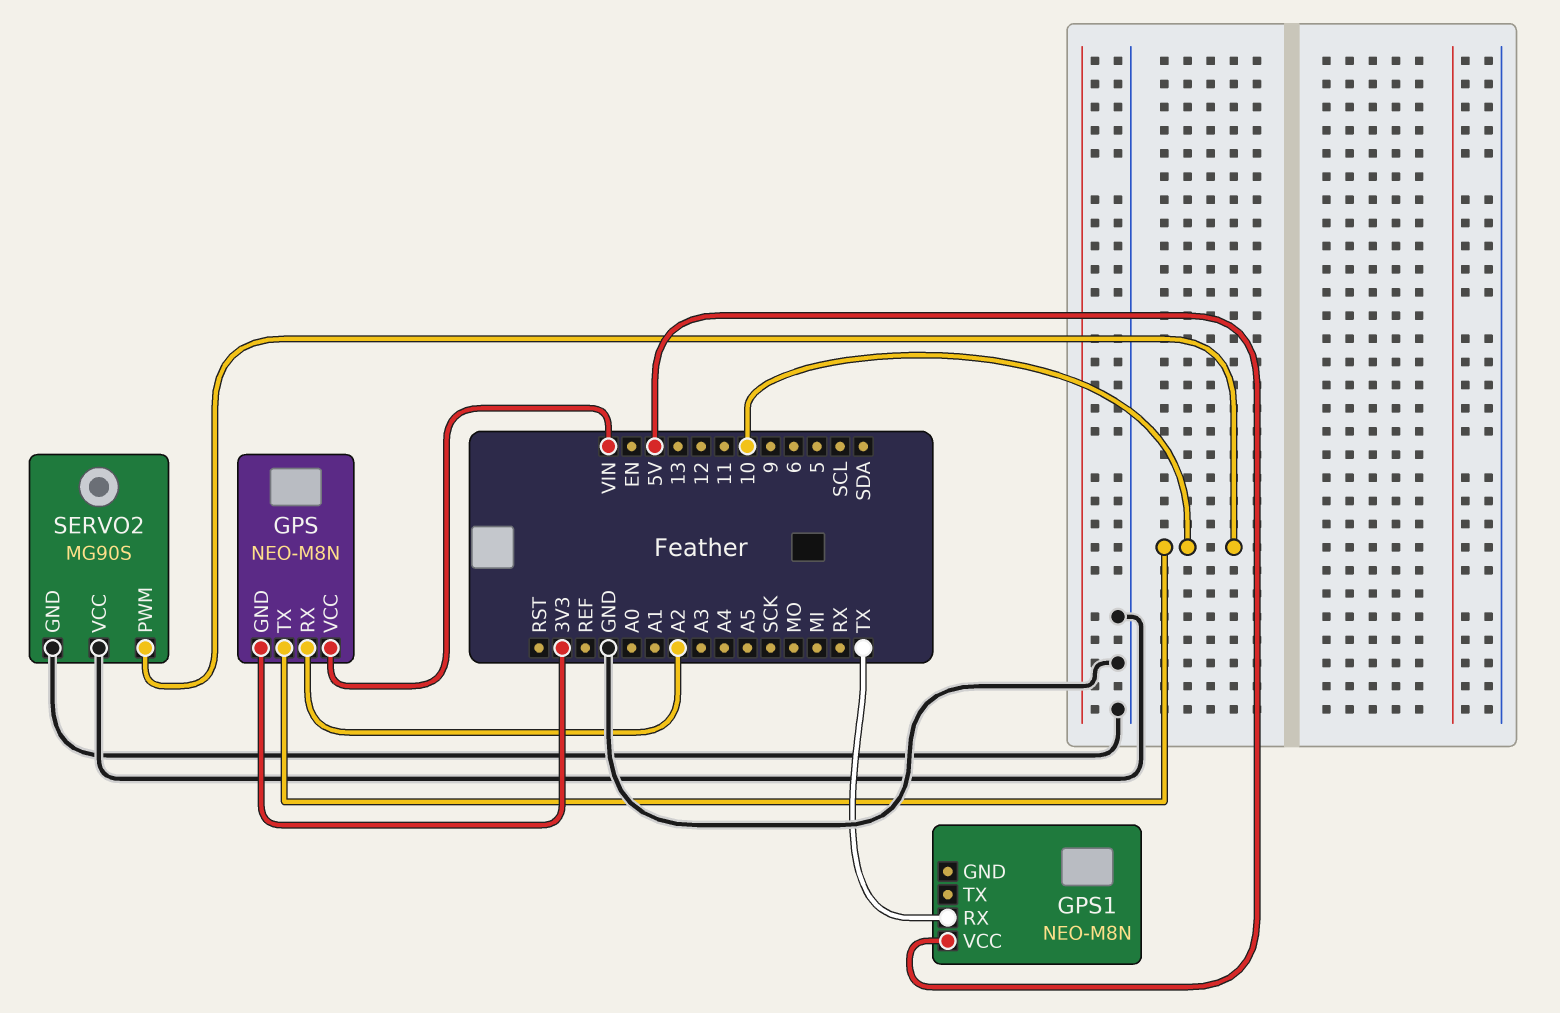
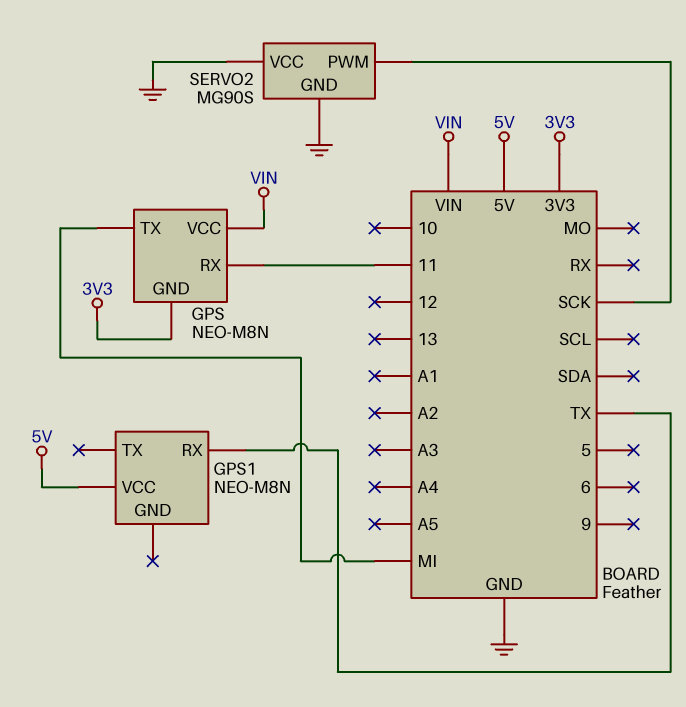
GPS pin RX: A2 -> 11
GPS pin TX: 10 -> MI
SERVO2 pin PWM: 10 -> SCK

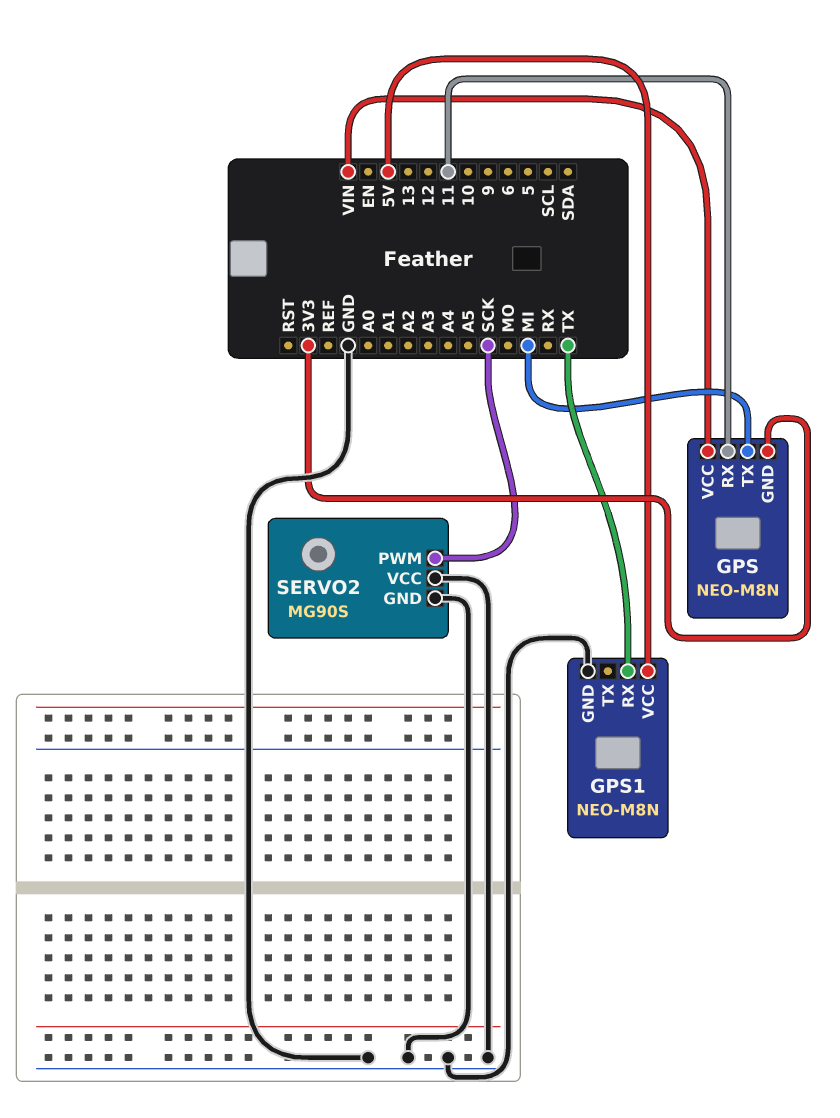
GPS1 pin GND: none -> GND

